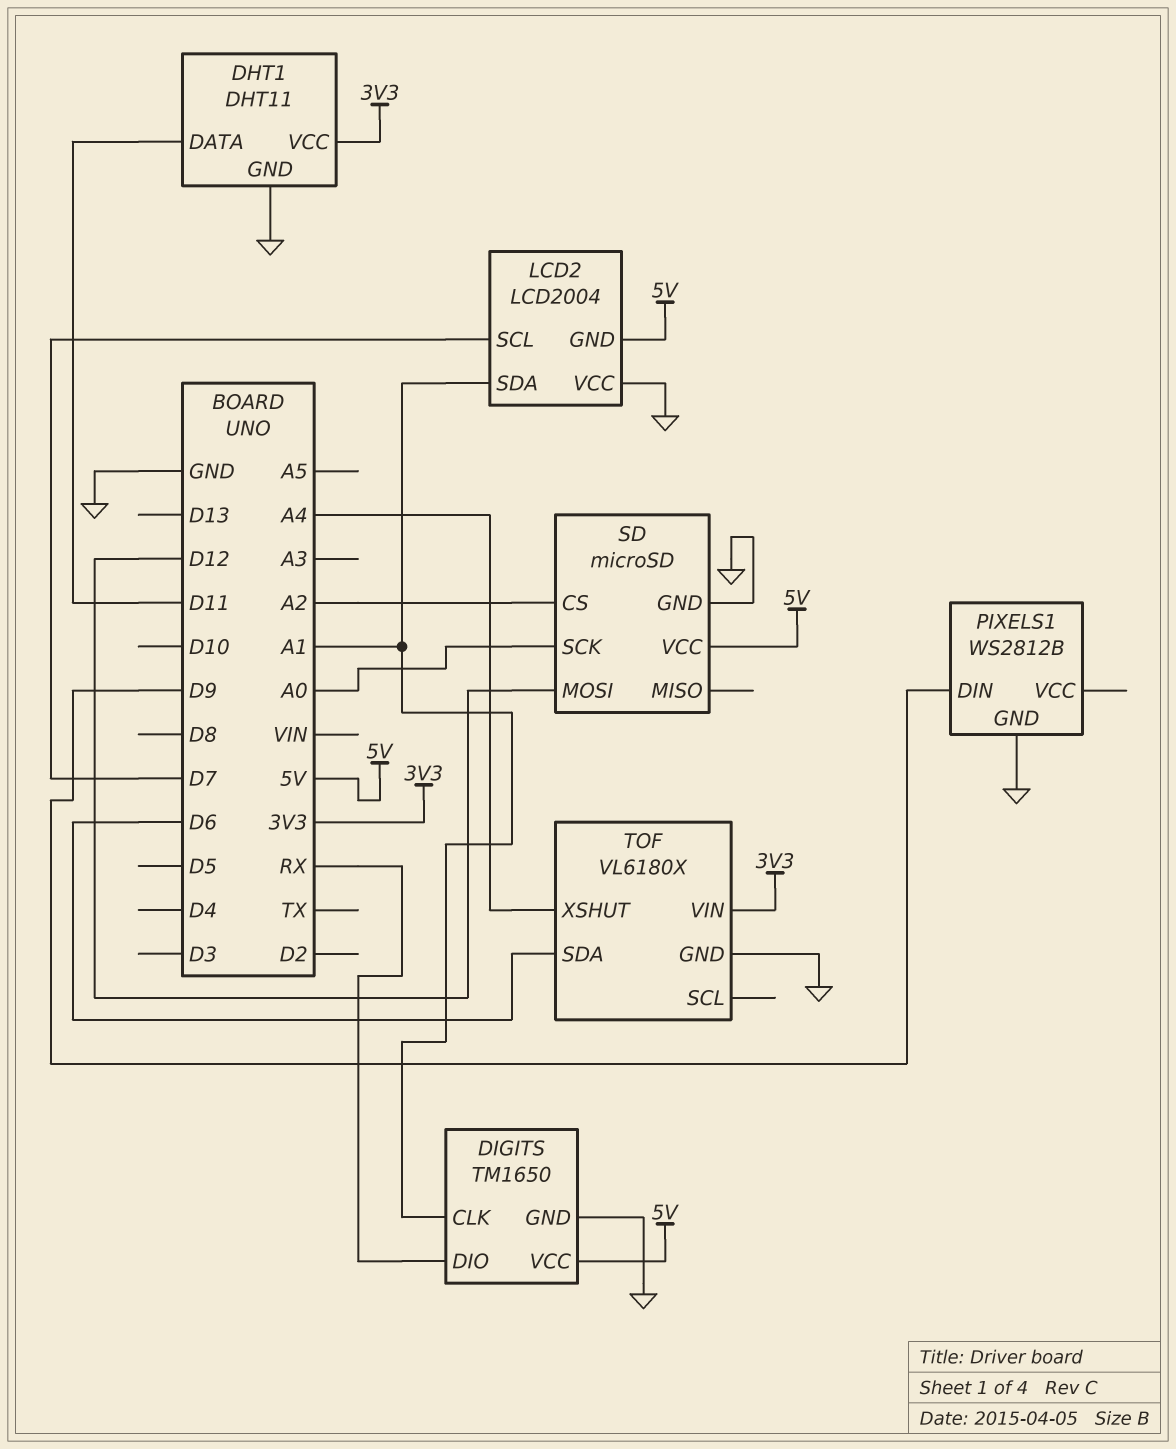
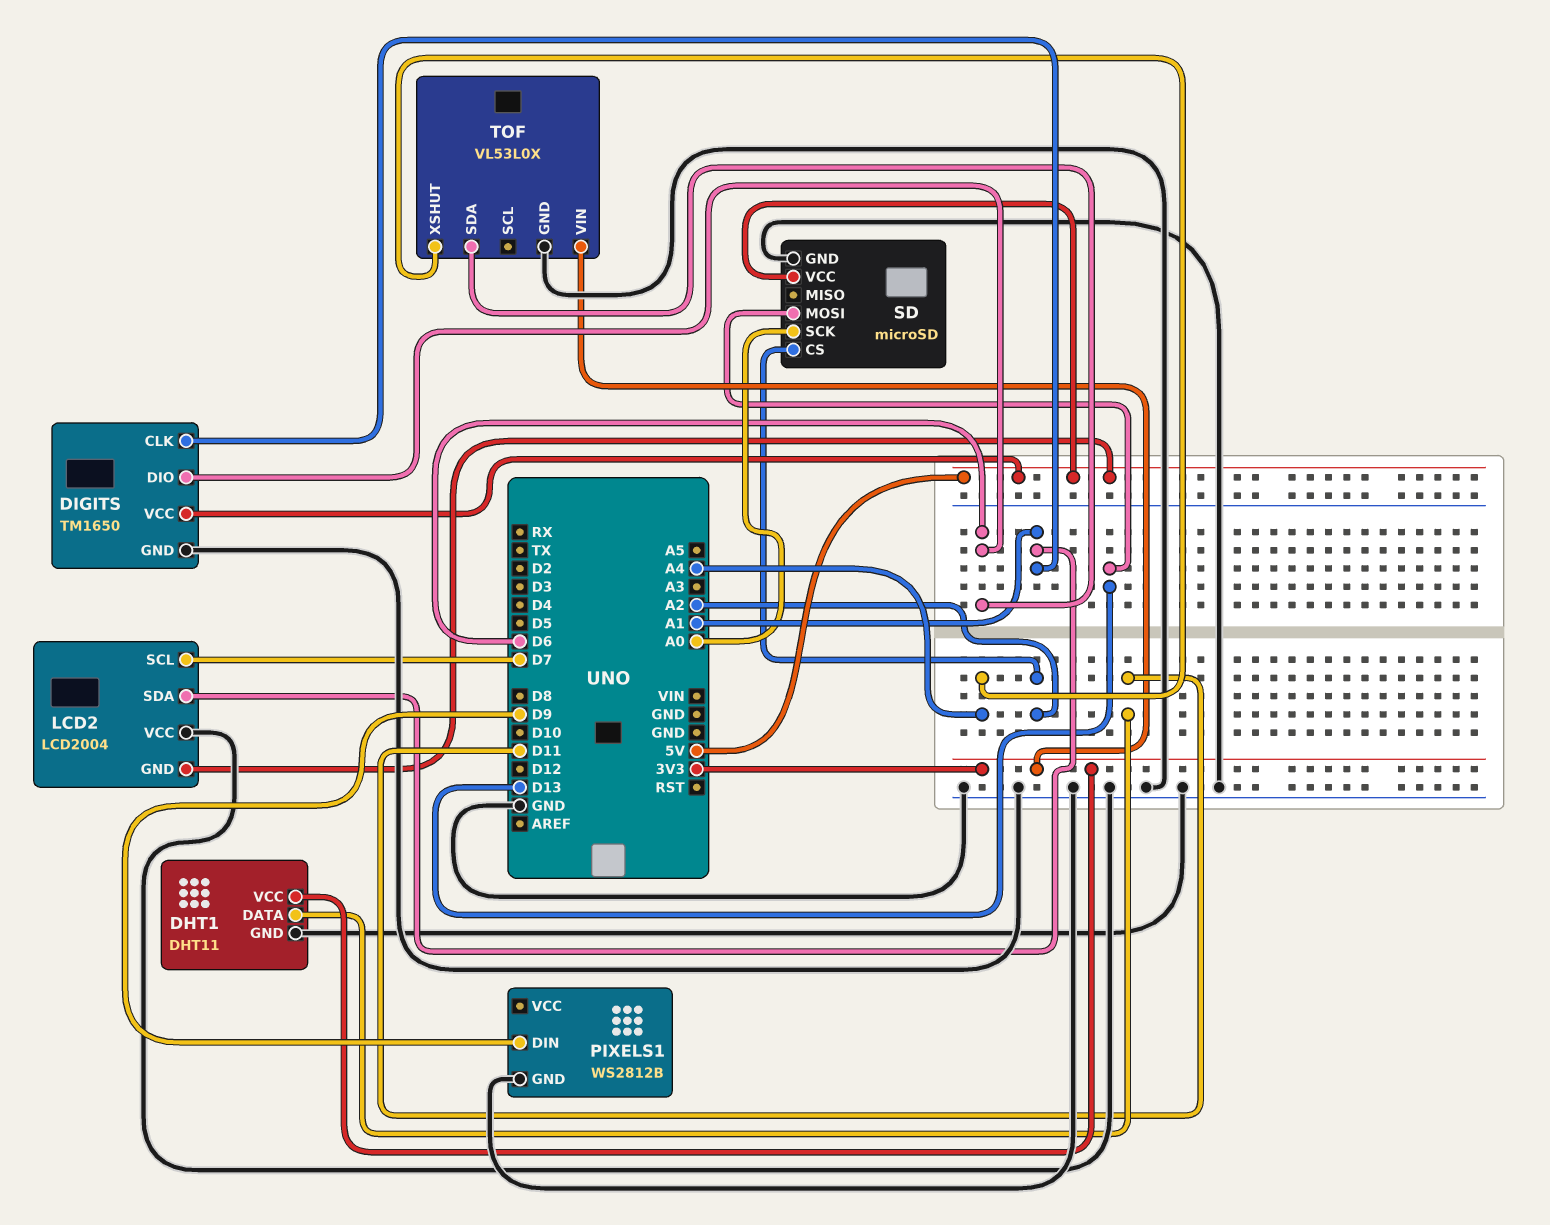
DIGITS pin DIO: RX -> D6
SD pin MOSI: D12 -> D13
TOF: VL6180X -> VL53L0X

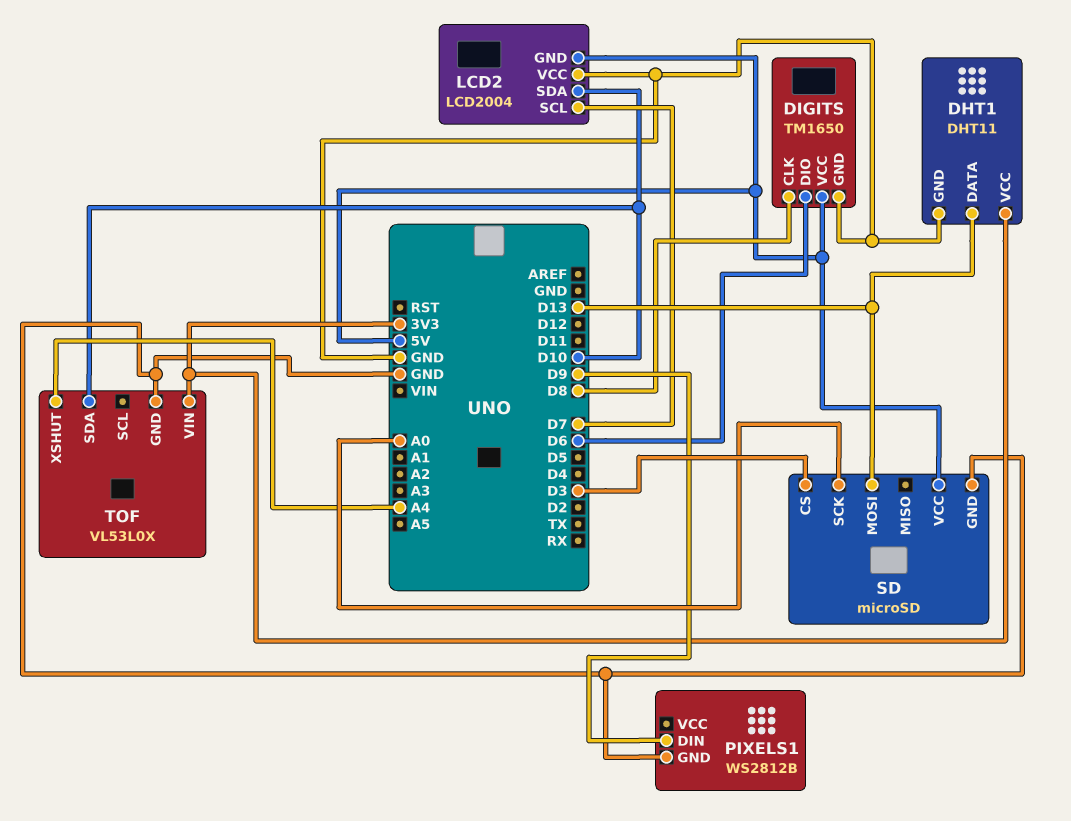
DHT1 pin DATA: D11 -> D13
DIGITS pin CLK: A1 -> D8
LCD2 pin SDA: A1 -> D10
SD pin CS: A2 -> D3
TOF pin SDA: D6 -> D10

